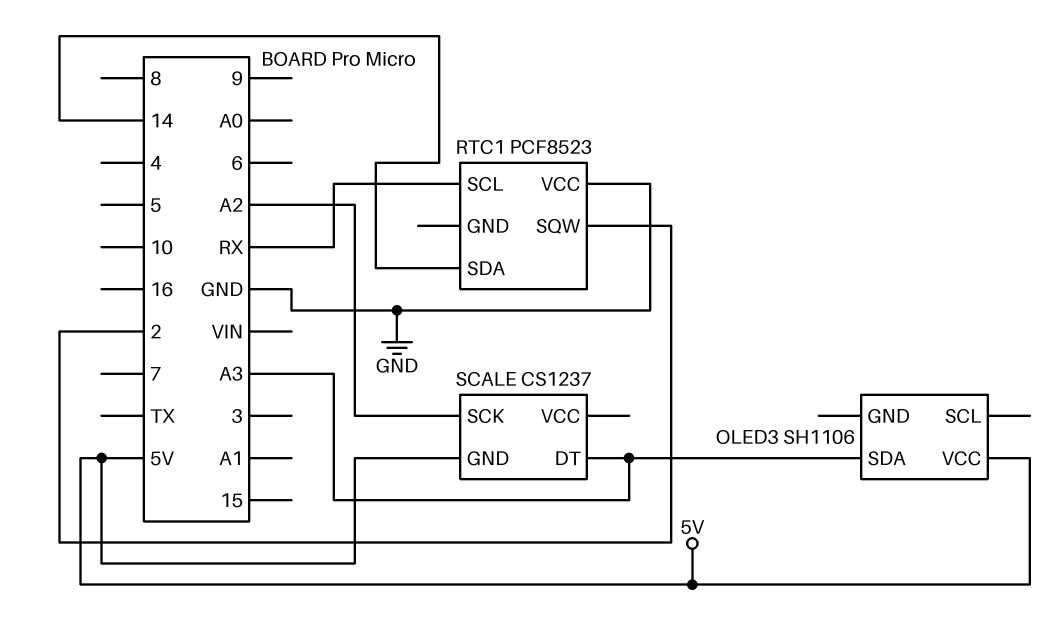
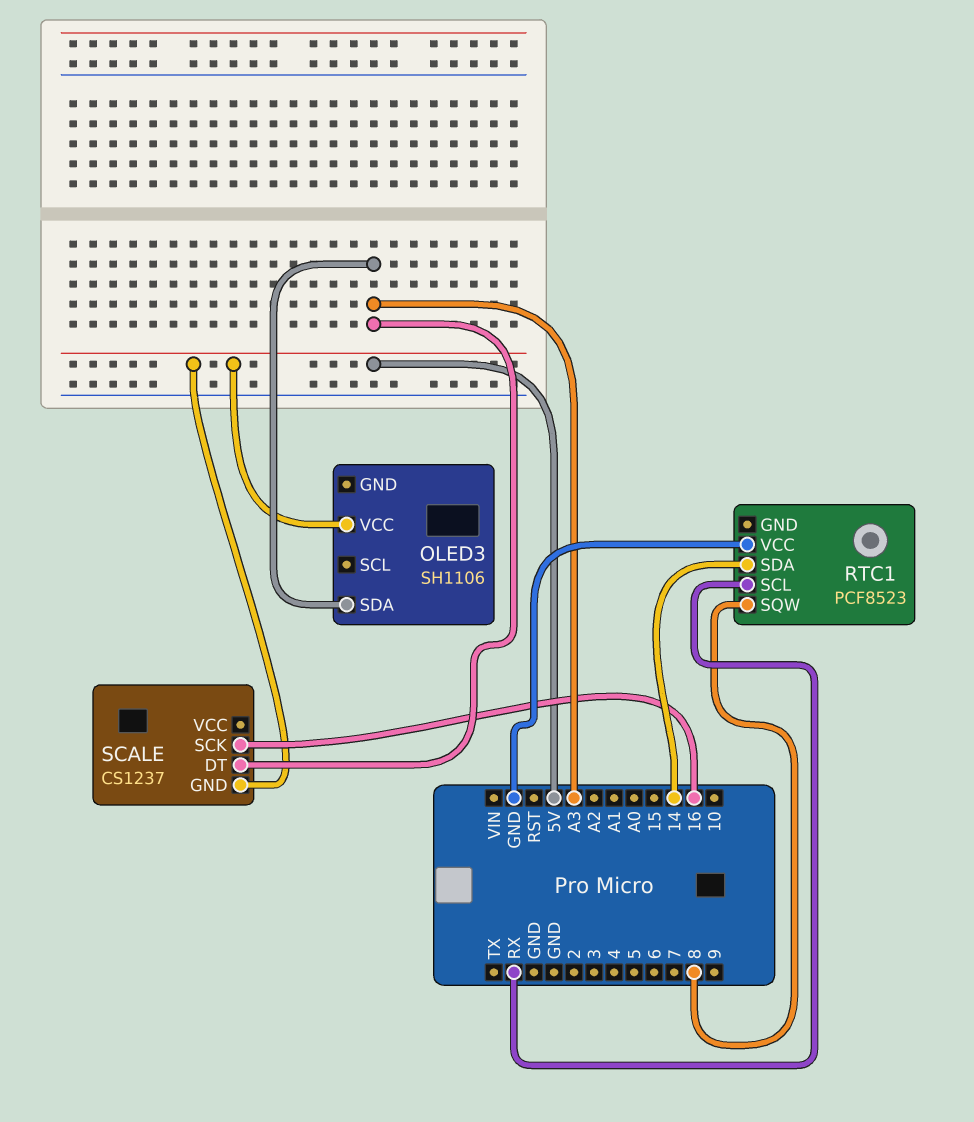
RTC1 pin SQW: 2 -> 8
SCALE pin SCK: A2 -> 16

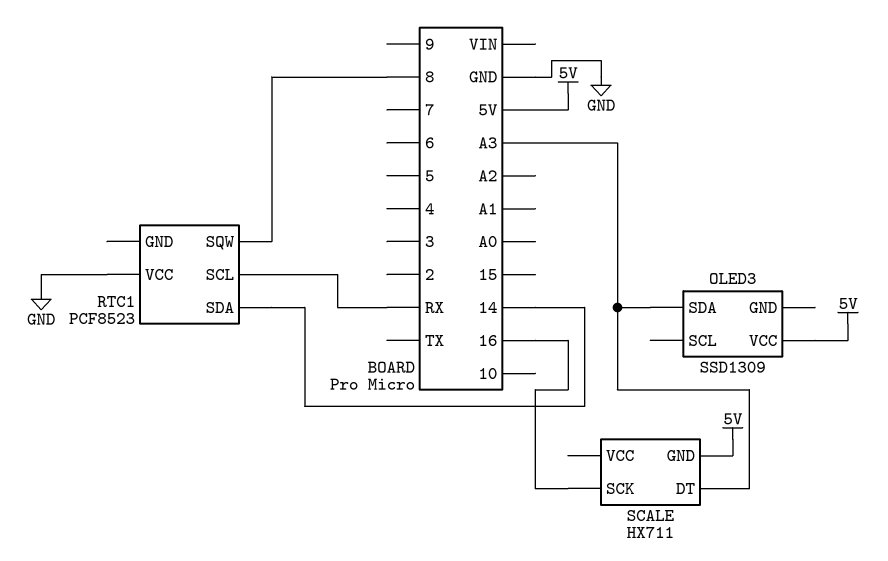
OLED3: SH1106 -> SSD1309
SCALE: CS1237 -> HX711

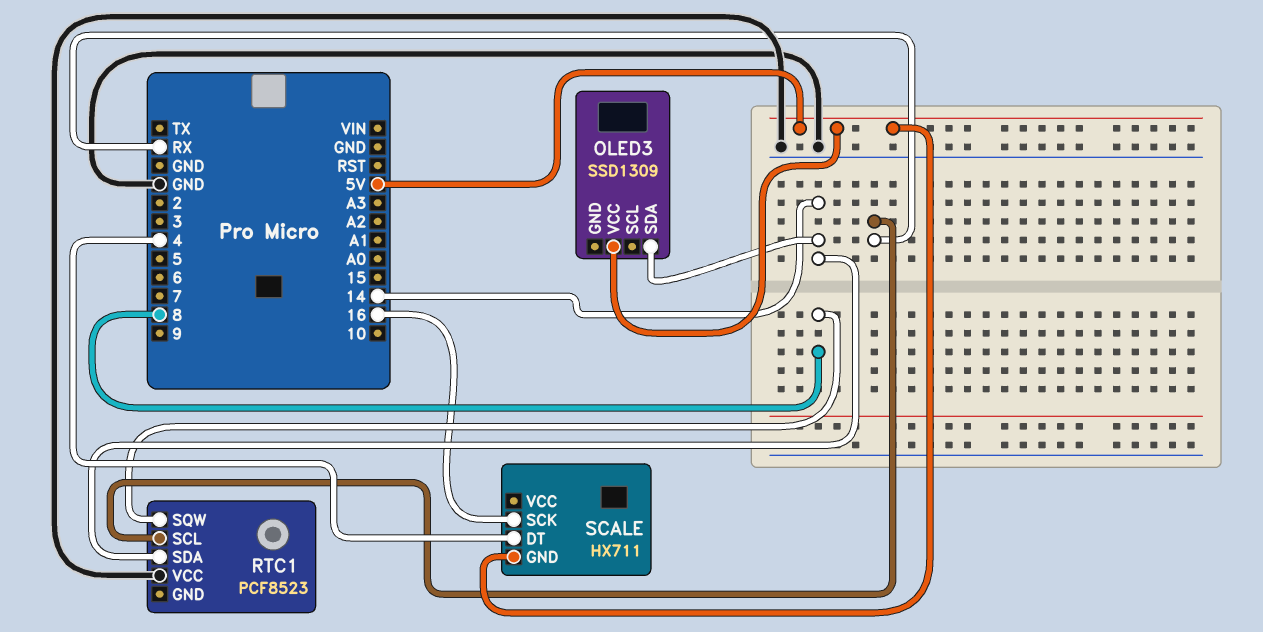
OLED3 pin SDA: A3 -> 14
SCALE pin DT: A3 -> 4

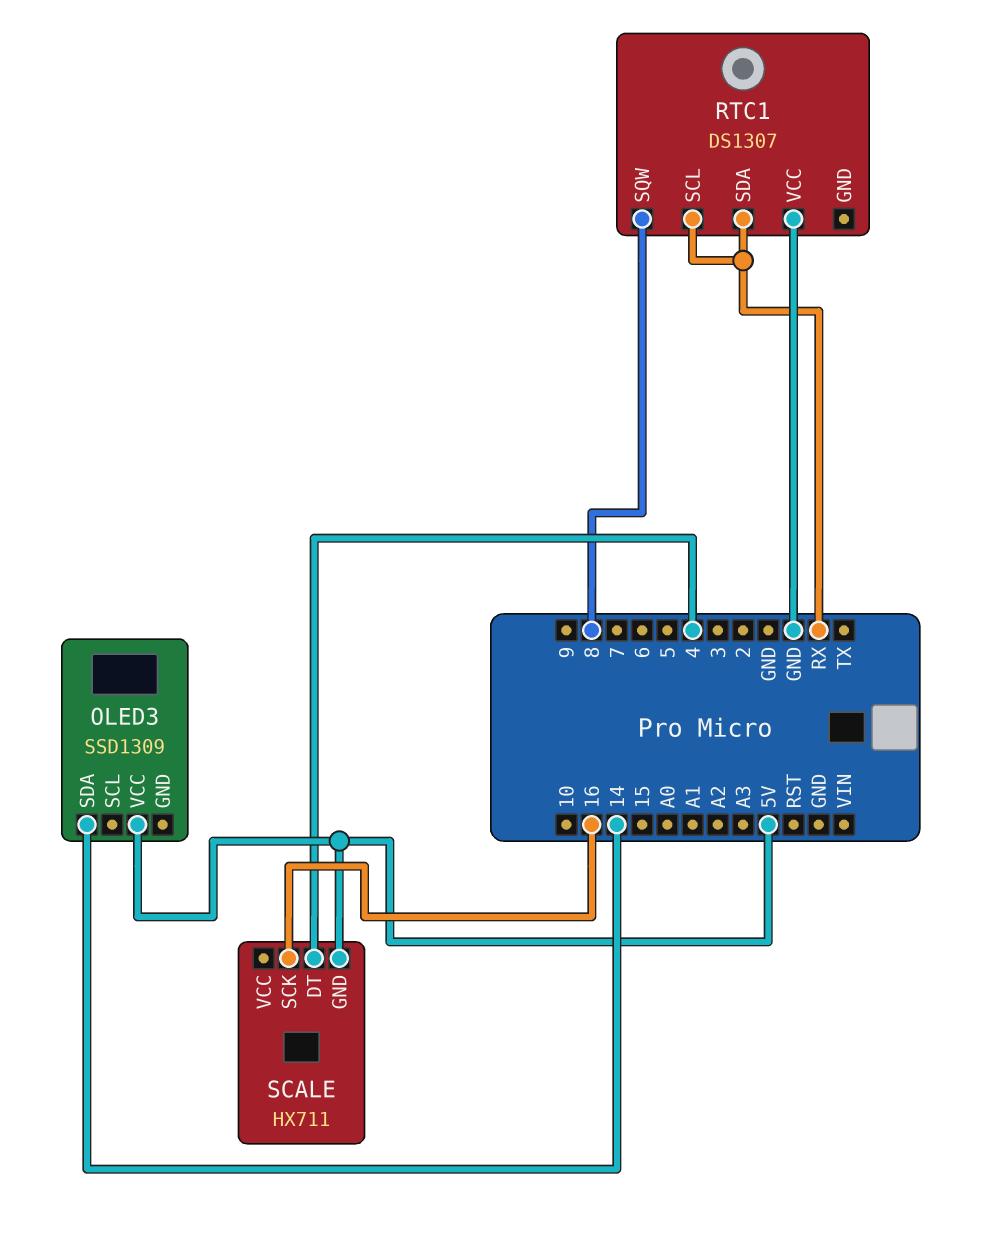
RTC1: PCF8523 -> DS1307
RTC1 pin SDA: 14 -> RX

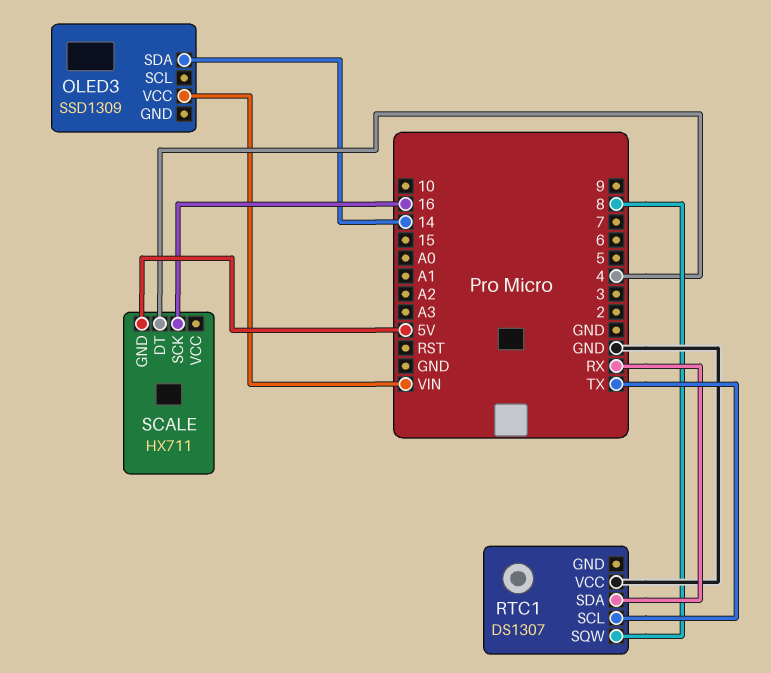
OLED3 pin VCC: 5V -> VIN
RTC1 pin SCL: RX -> TX

